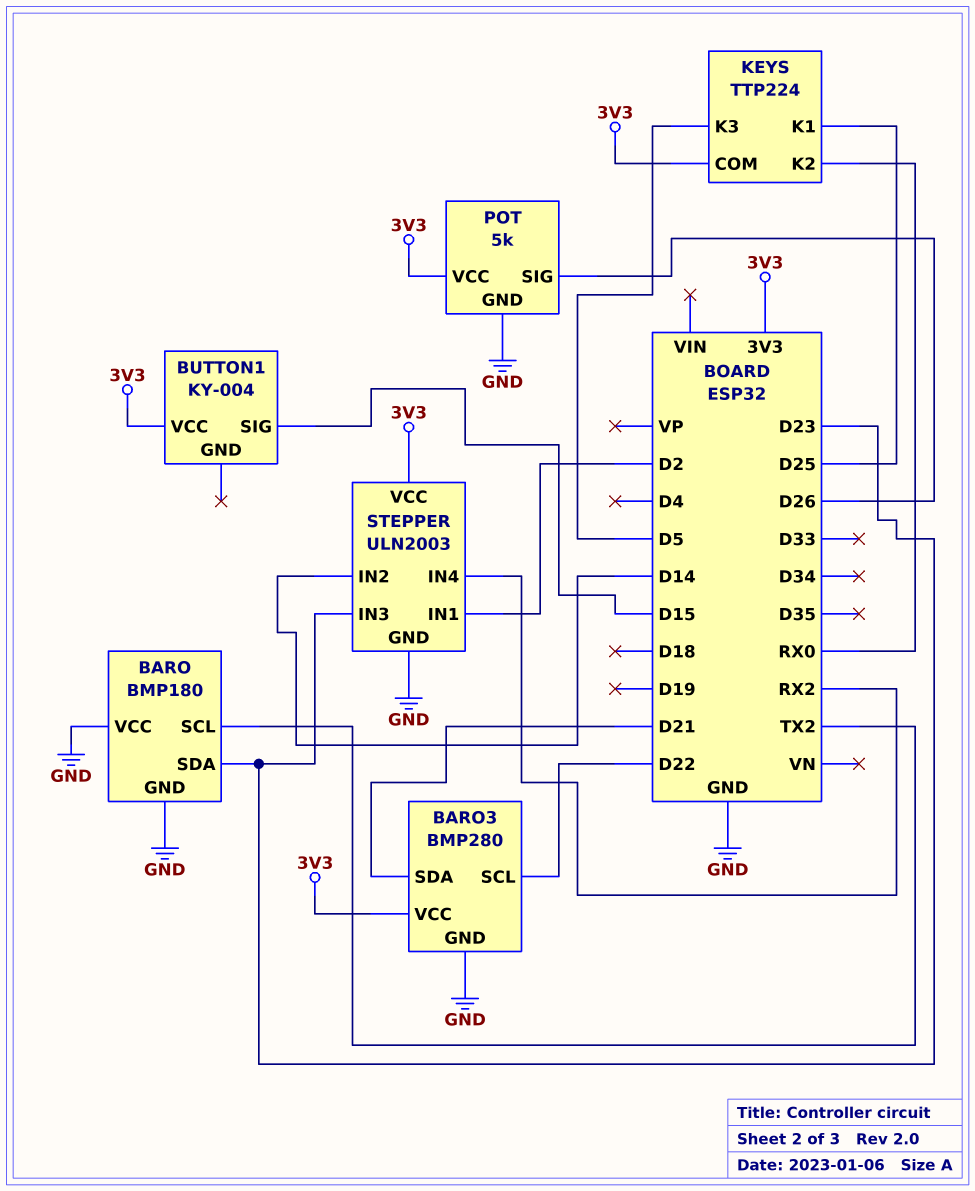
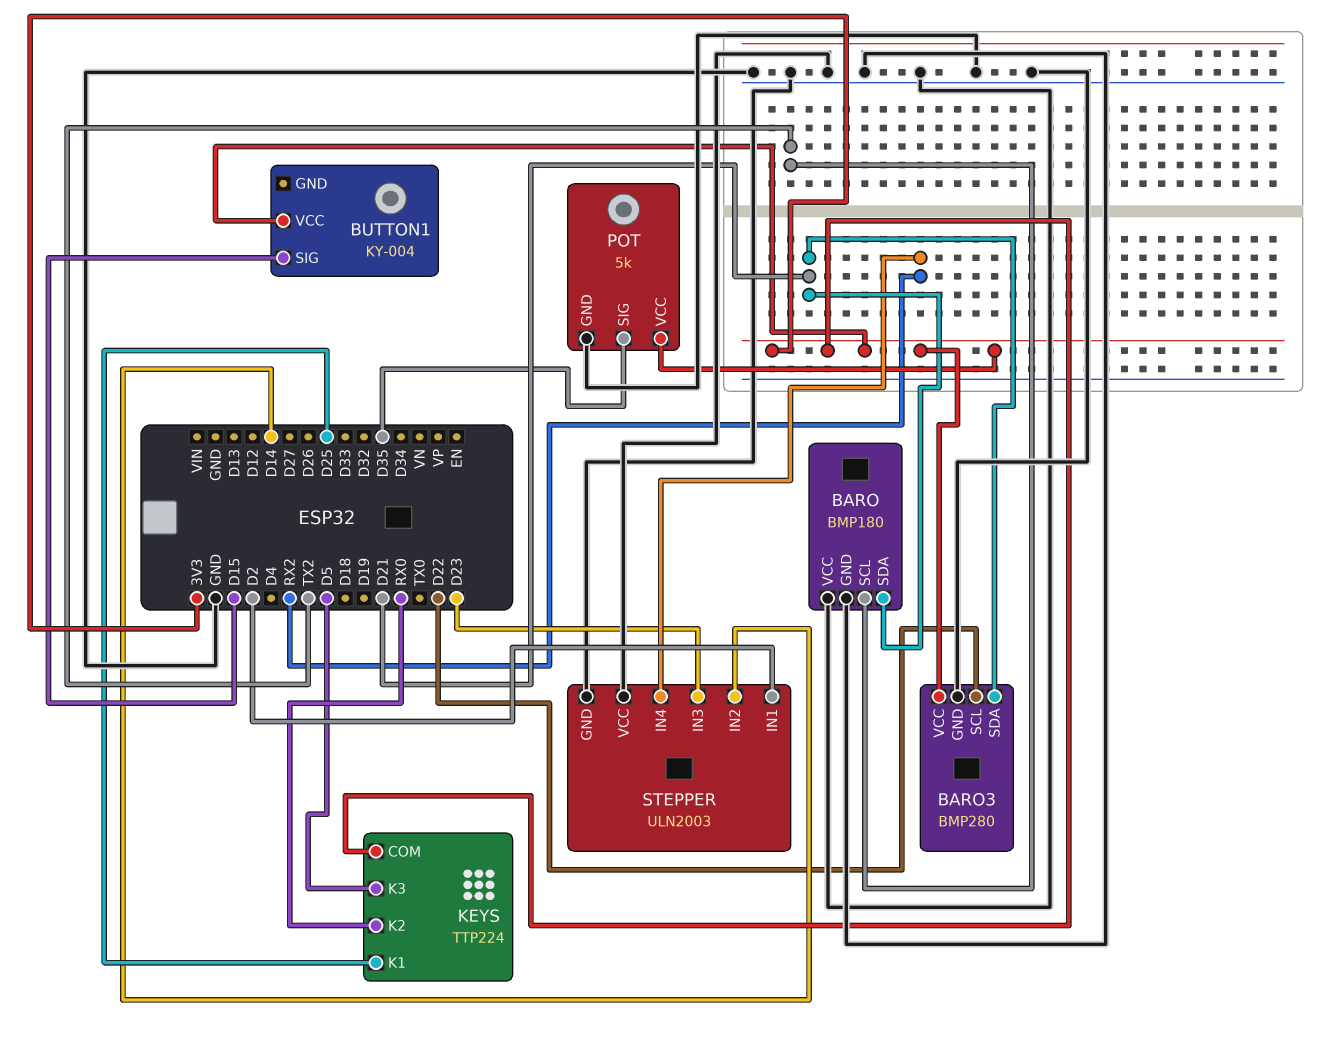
BARO pin SDA: D23 -> D21
POT pin SIG: D26 -> D35
STEPPER pin VCC: 3V3 -> GND

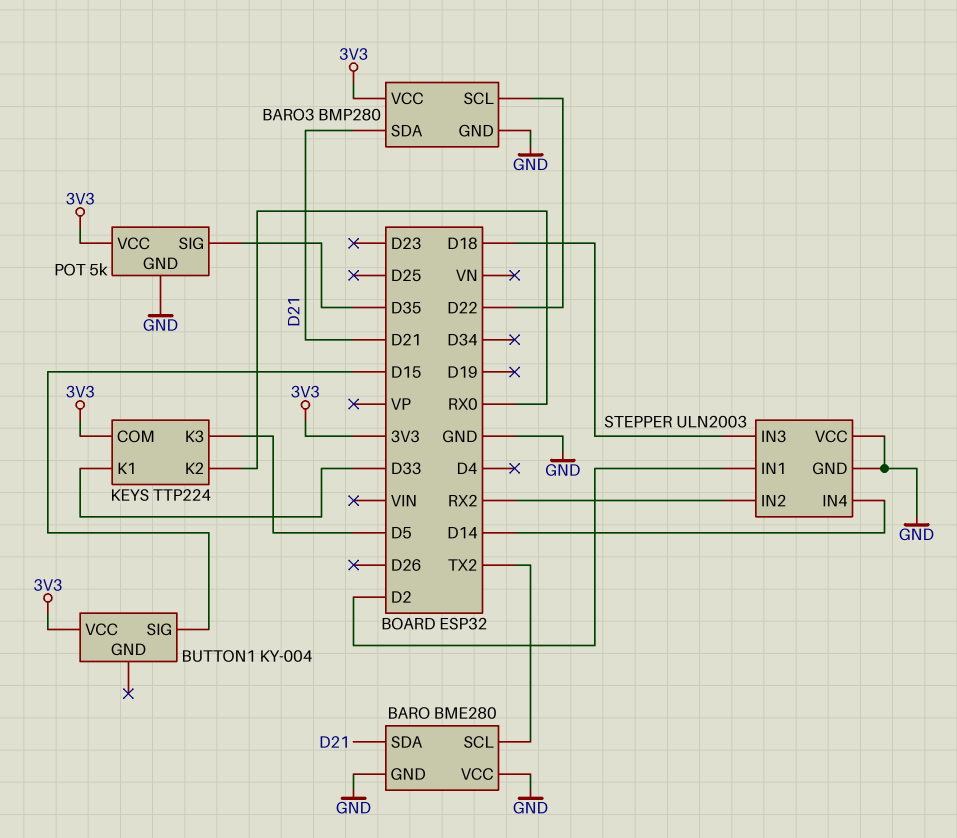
BARO: BMP180 -> BME280
KEYS pin K1: D25 -> D33
STEPPER pin IN2: D14 -> RX2
STEPPER pin IN3: D23 -> D18
STEPPER pin IN4: RX2 -> D14

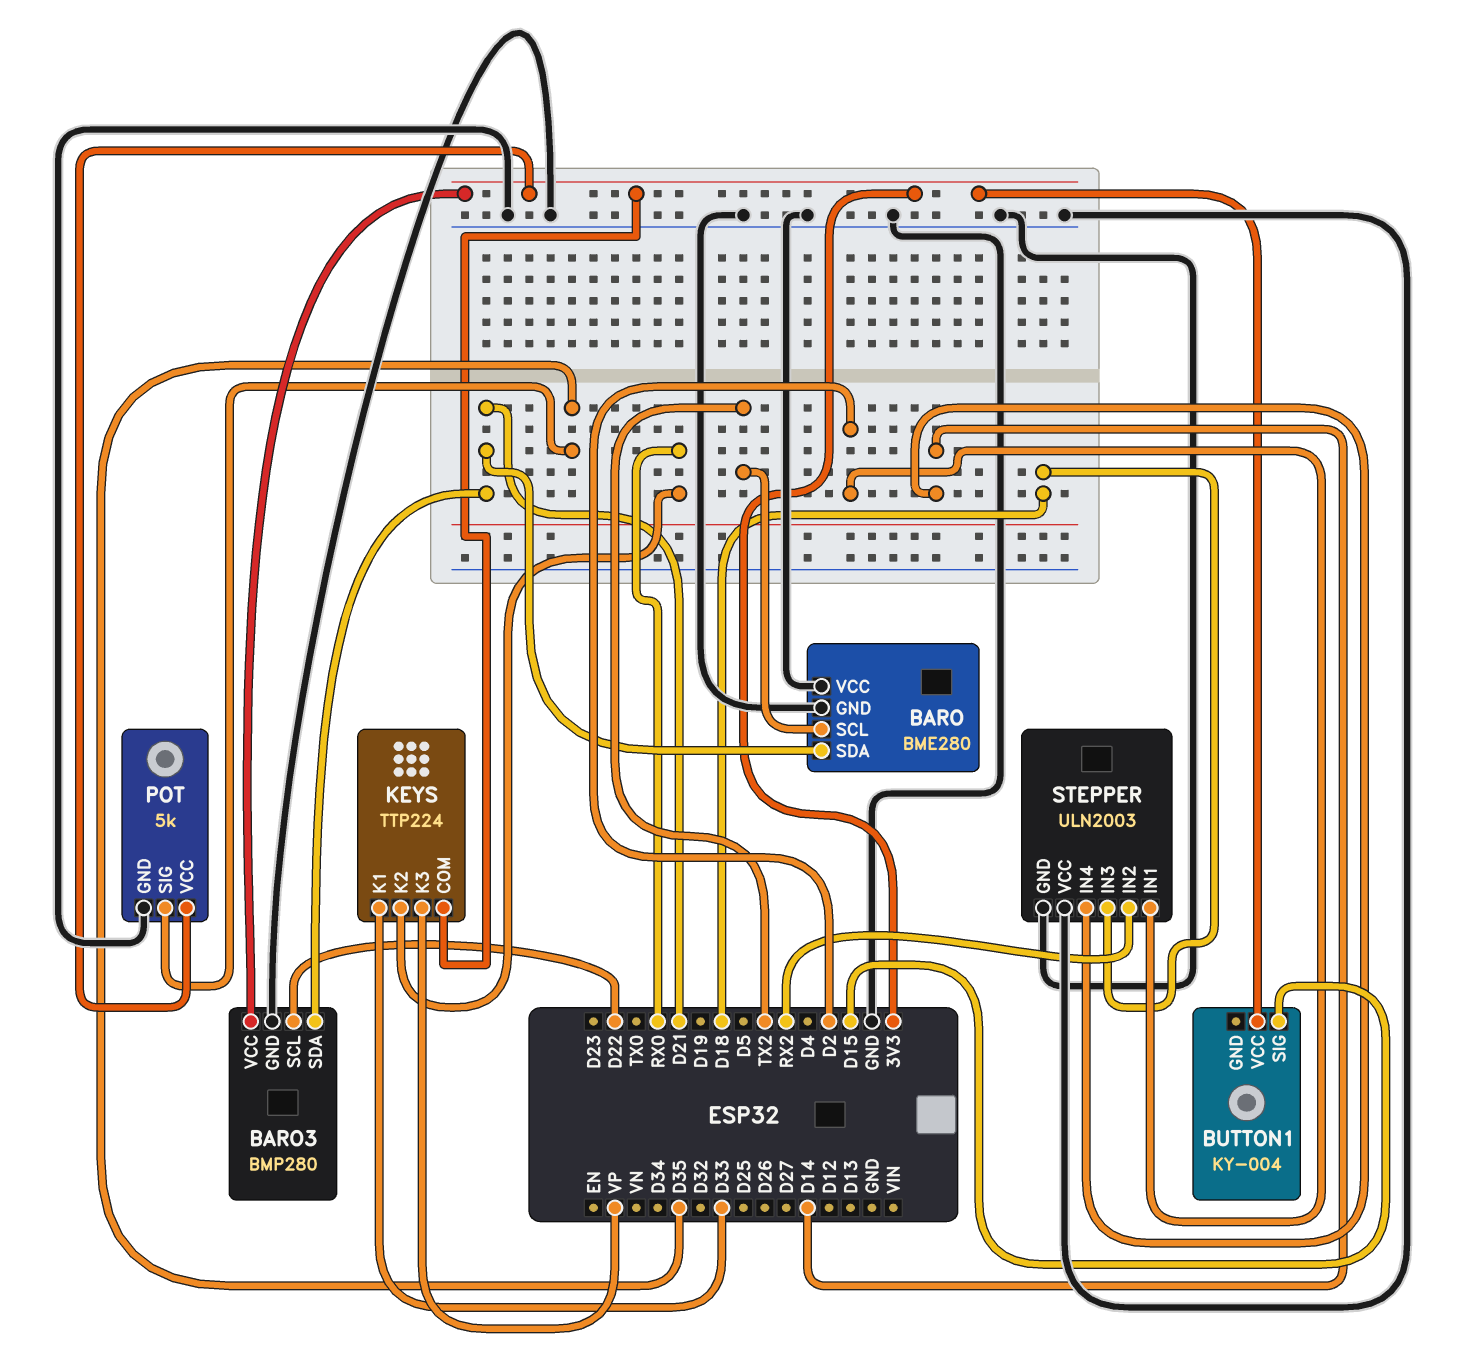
KEYS pin K3: D5 -> VP

